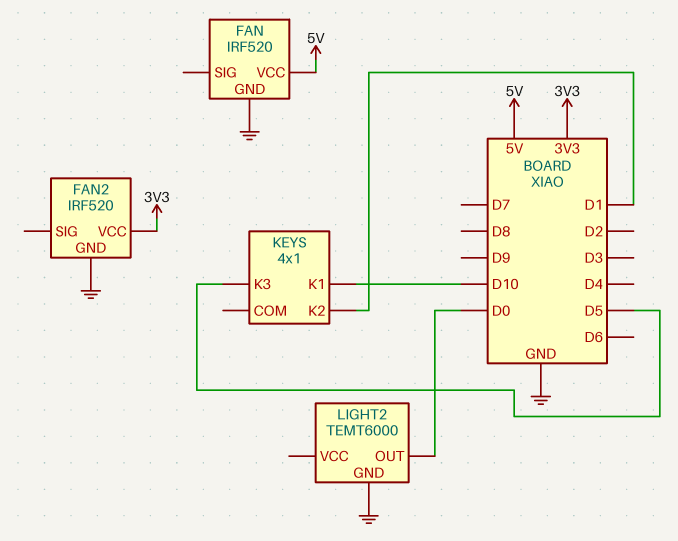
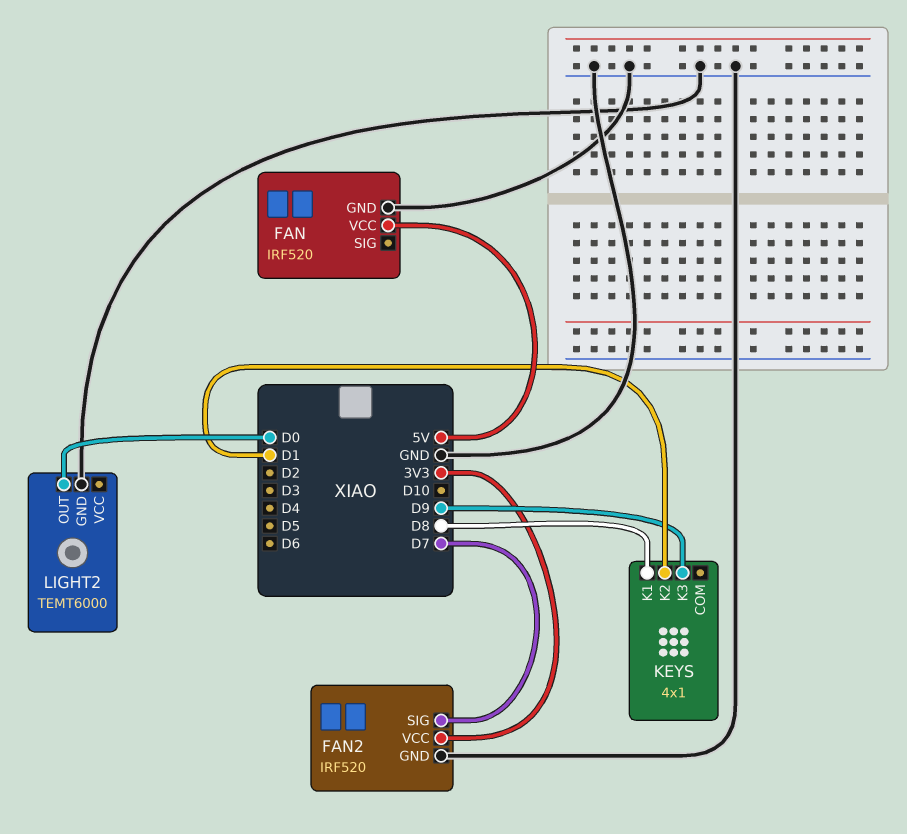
FAN2 pin SIG: none -> D7
KEYS pin K1: D10 -> D8
KEYS pin K3: D5 -> D9

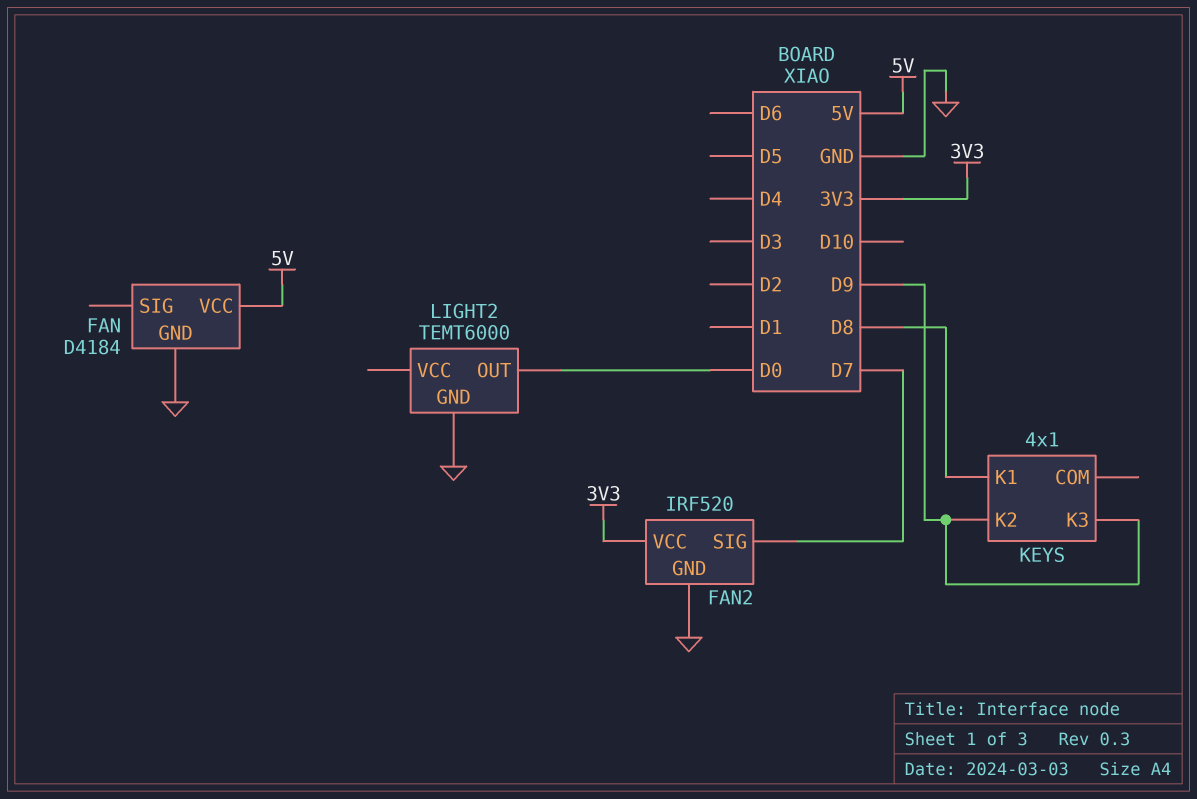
FAN: IRF520 -> D4184
KEYS pin K2: D1 -> D9

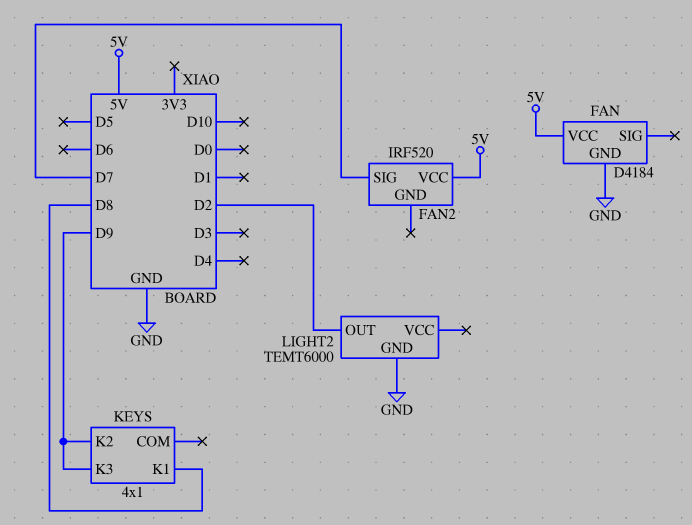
FAN2 pin GND: GND -> none
FAN2 pin VCC: 3V3 -> 5V
LIGHT2 pin OUT: D0 -> D2

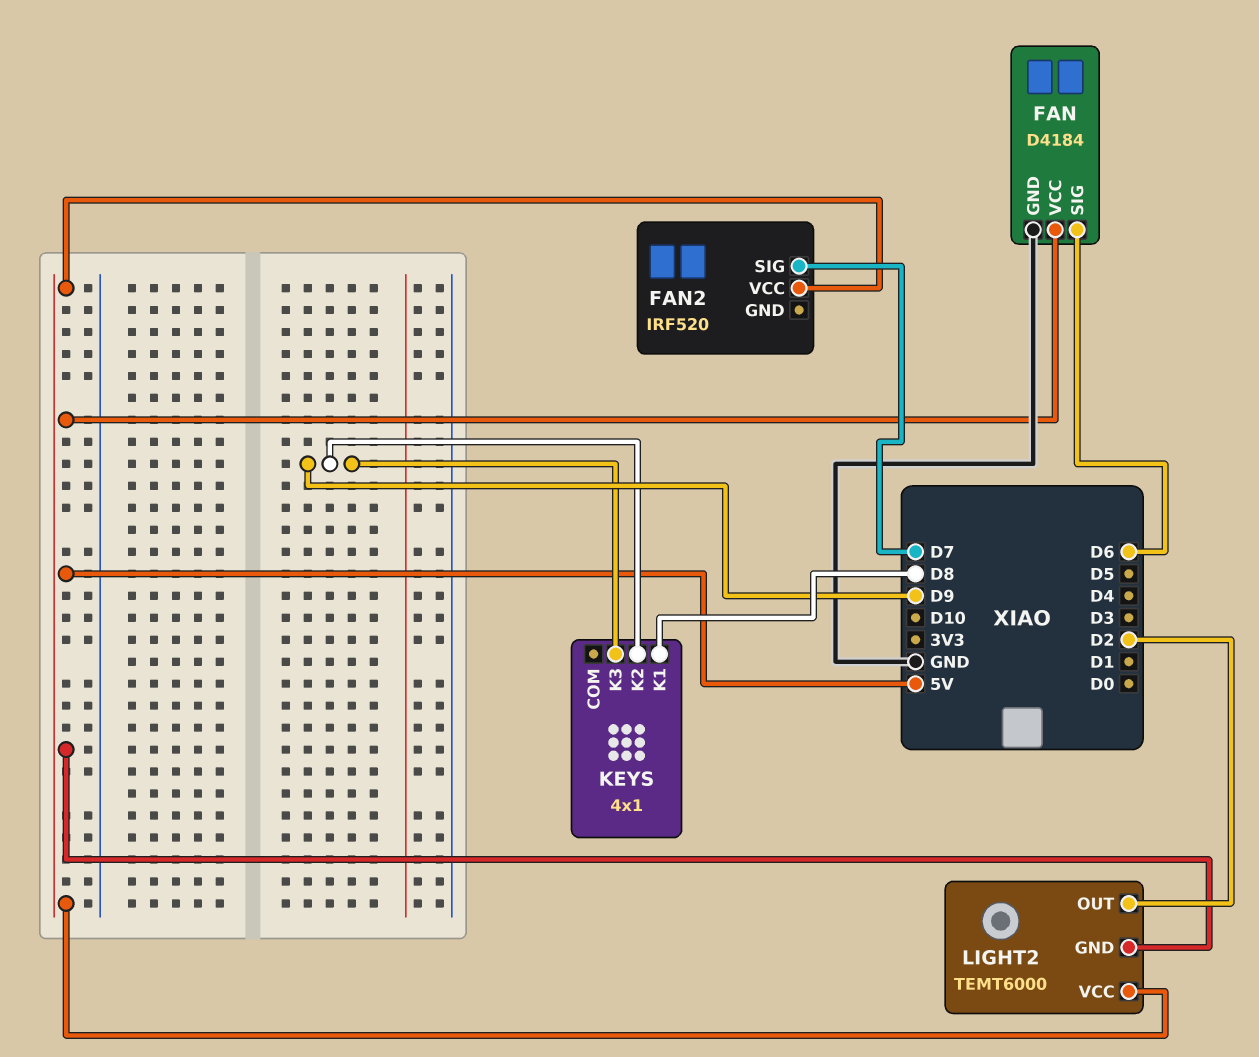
FAN pin SIG: none -> D6
LIGHT2 pin GND: GND -> 5V
LIGHT2 pin VCC: none -> 5V

